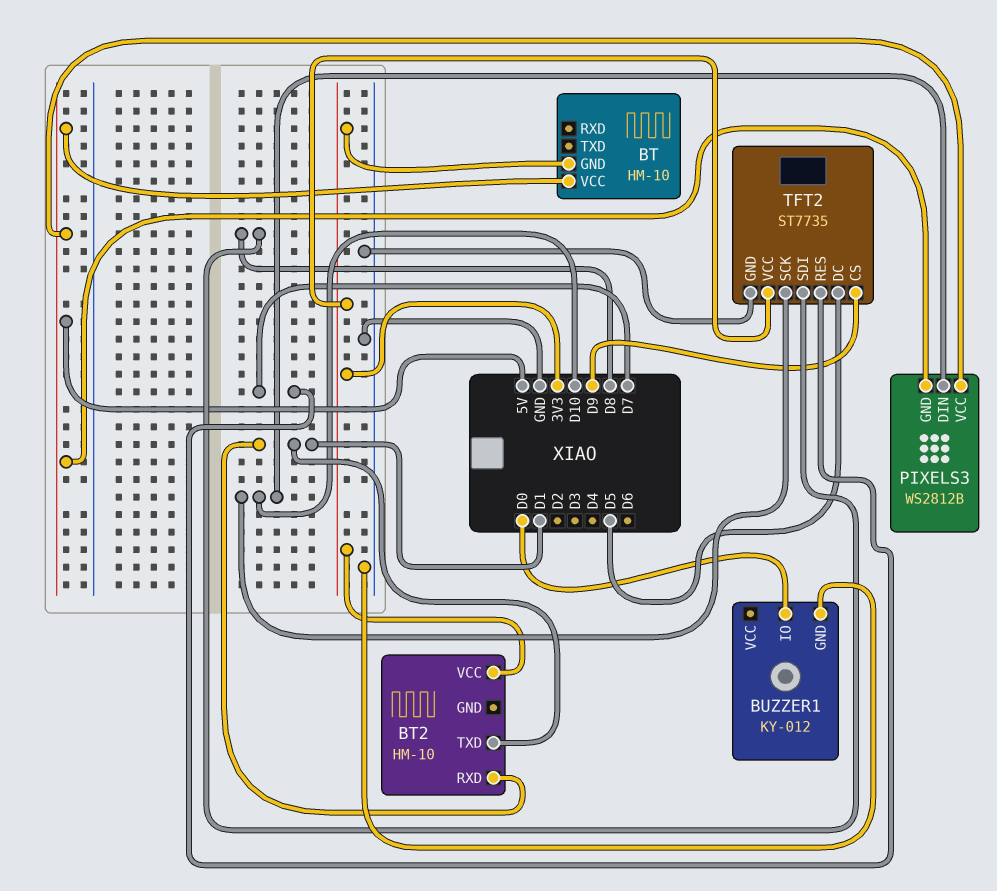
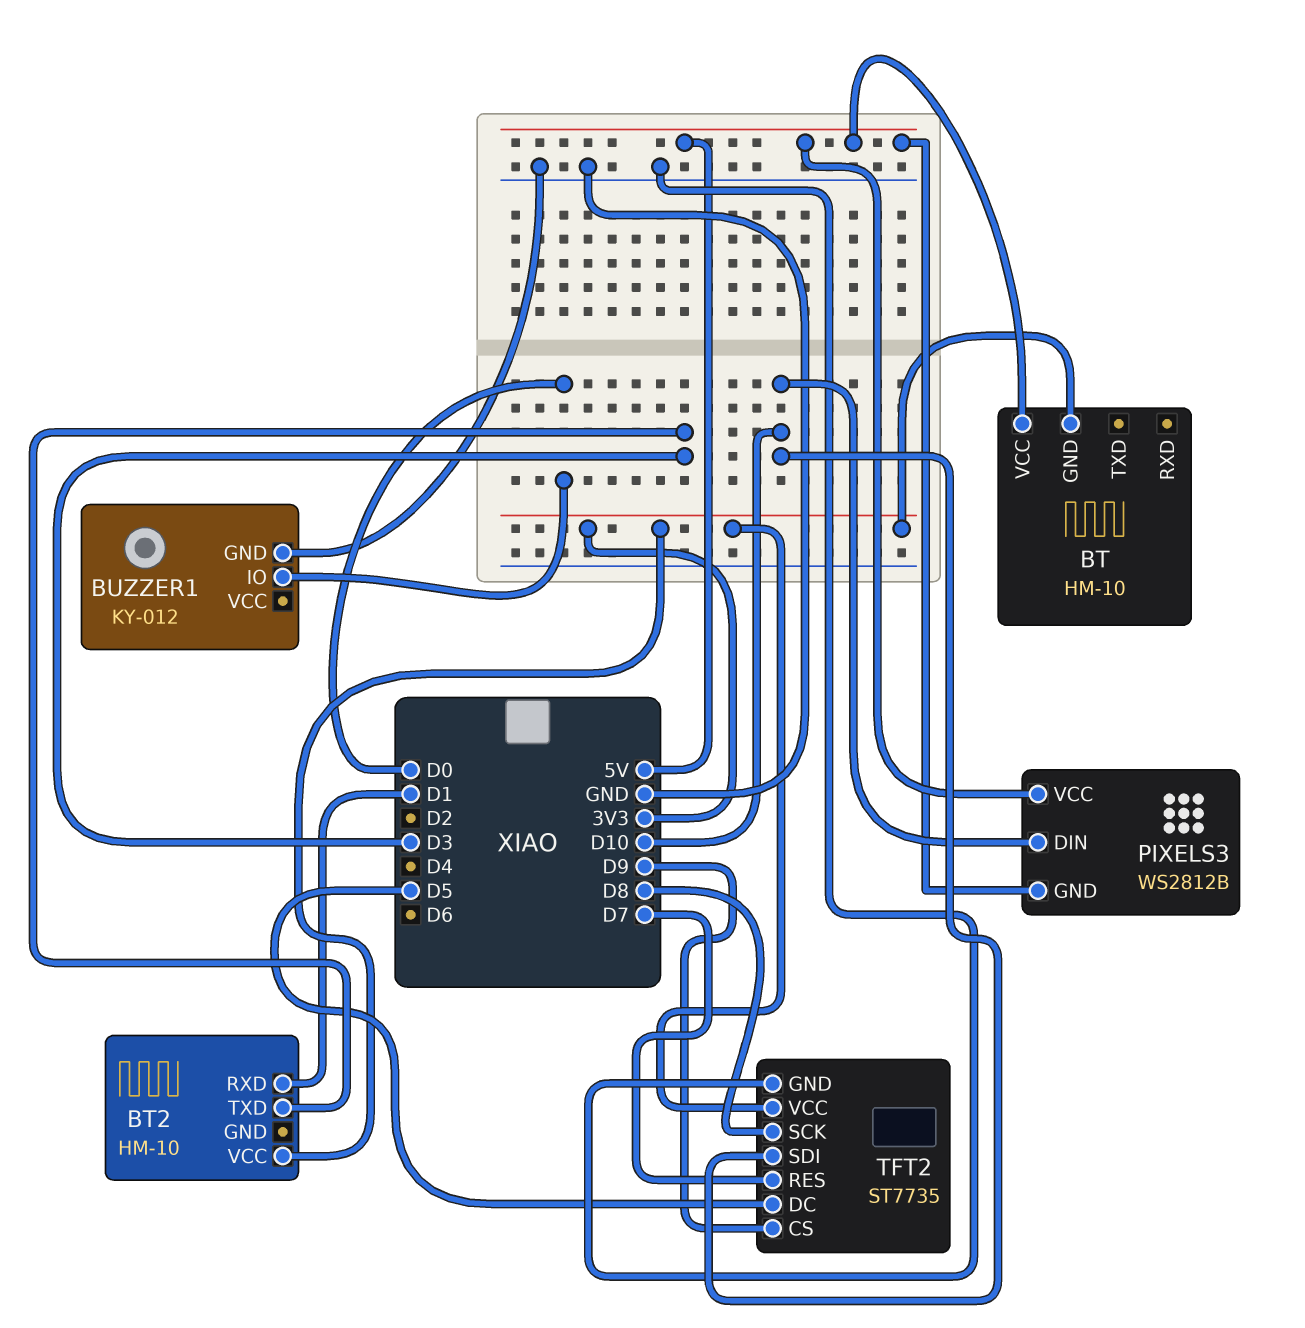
BT2 pin TXD: D1 -> D3
TFT2 pin SCK: D10 -> D8
TFT2 pin SDI: D8 -> D10

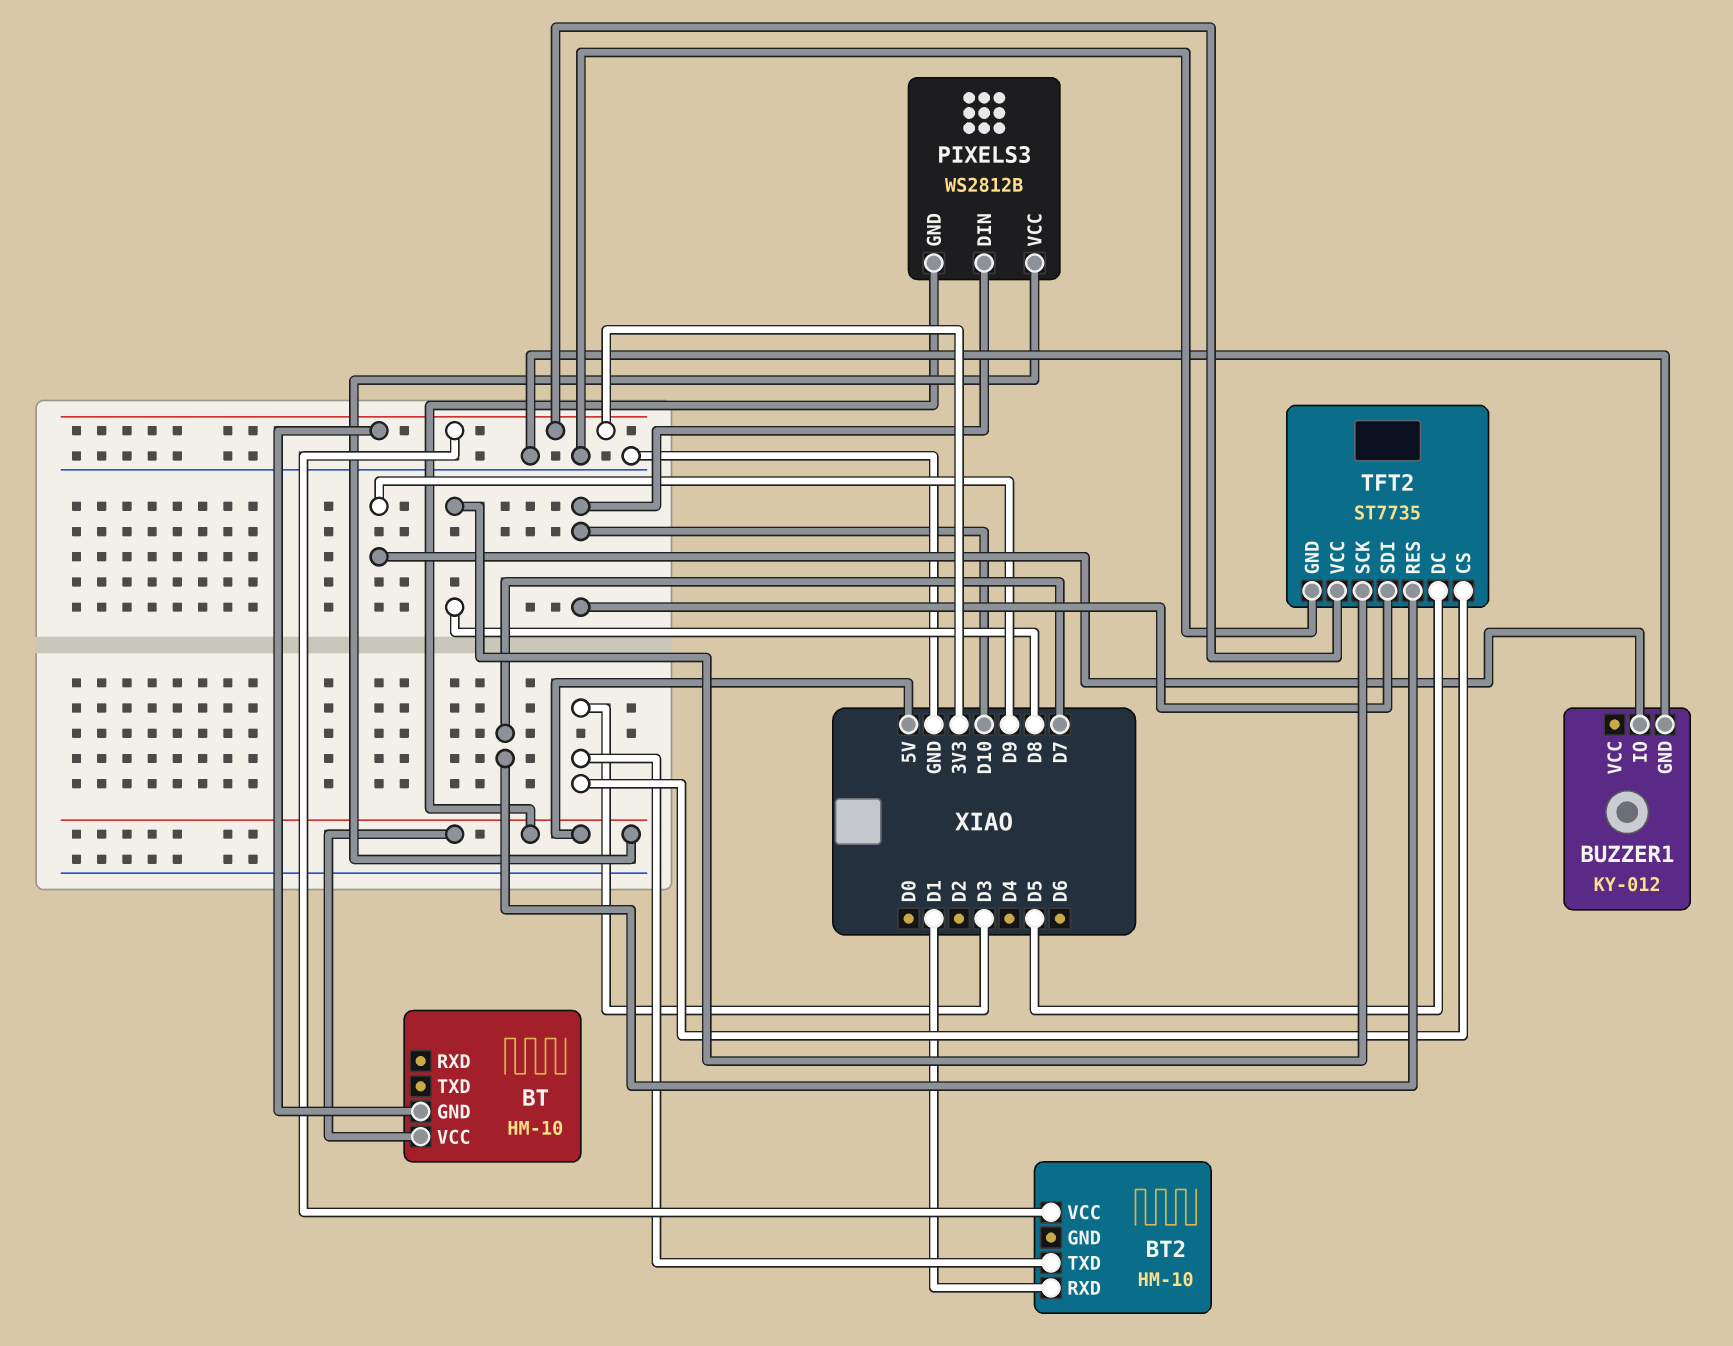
BUZZER1 pin IO: D0 -> D9
TFT2 pin CS: D9 -> D3

